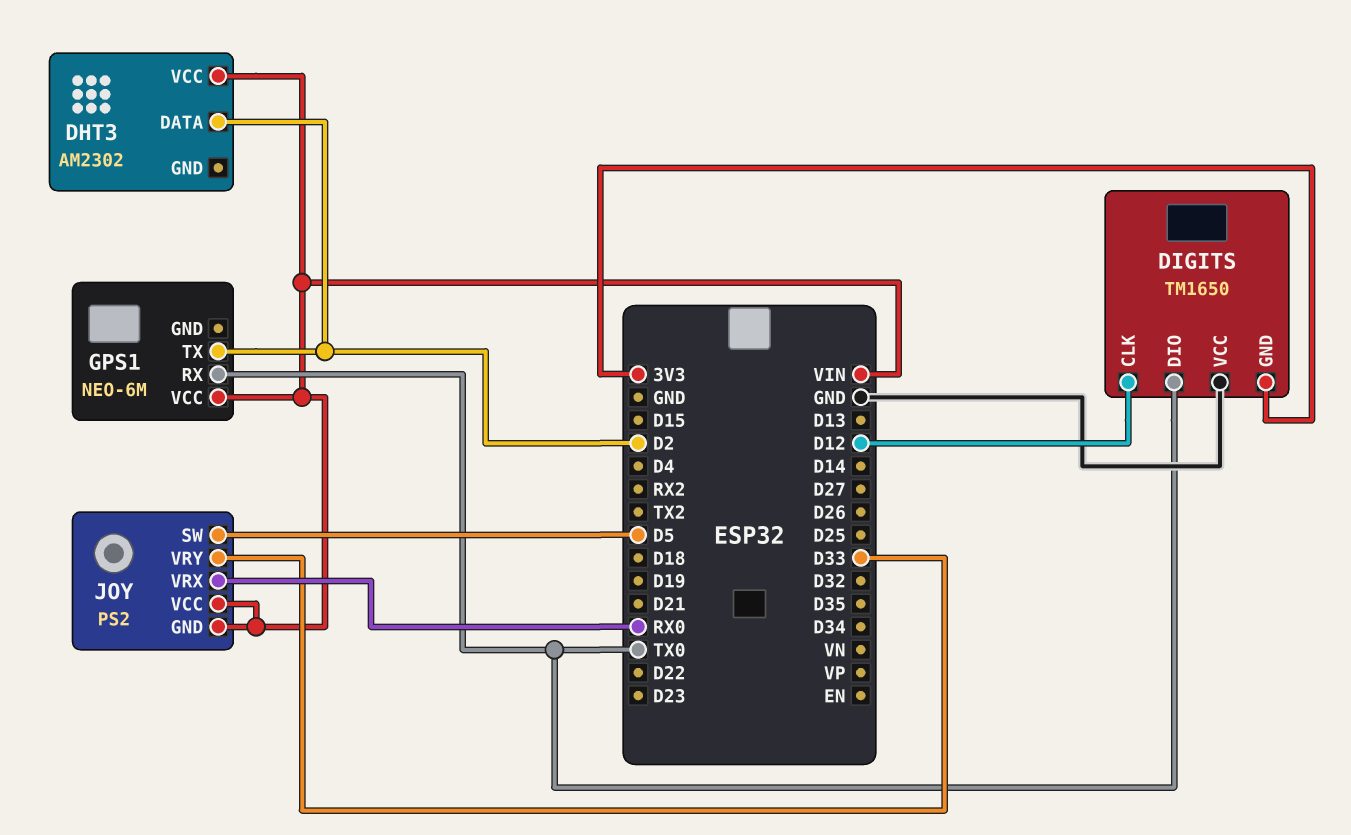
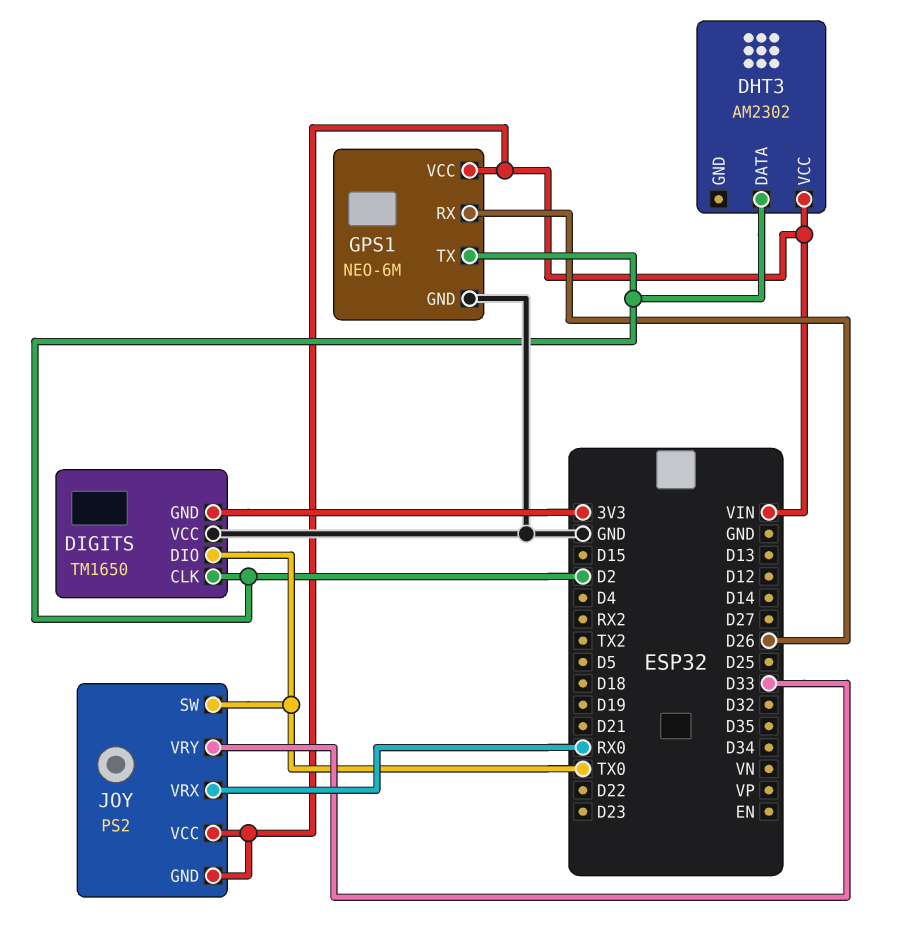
DIGITS pin CLK: D12 -> D2
GPS1 pin GND: none -> GND
GPS1 pin RX: TX0 -> D26
JOY pin SW: D5 -> TX0

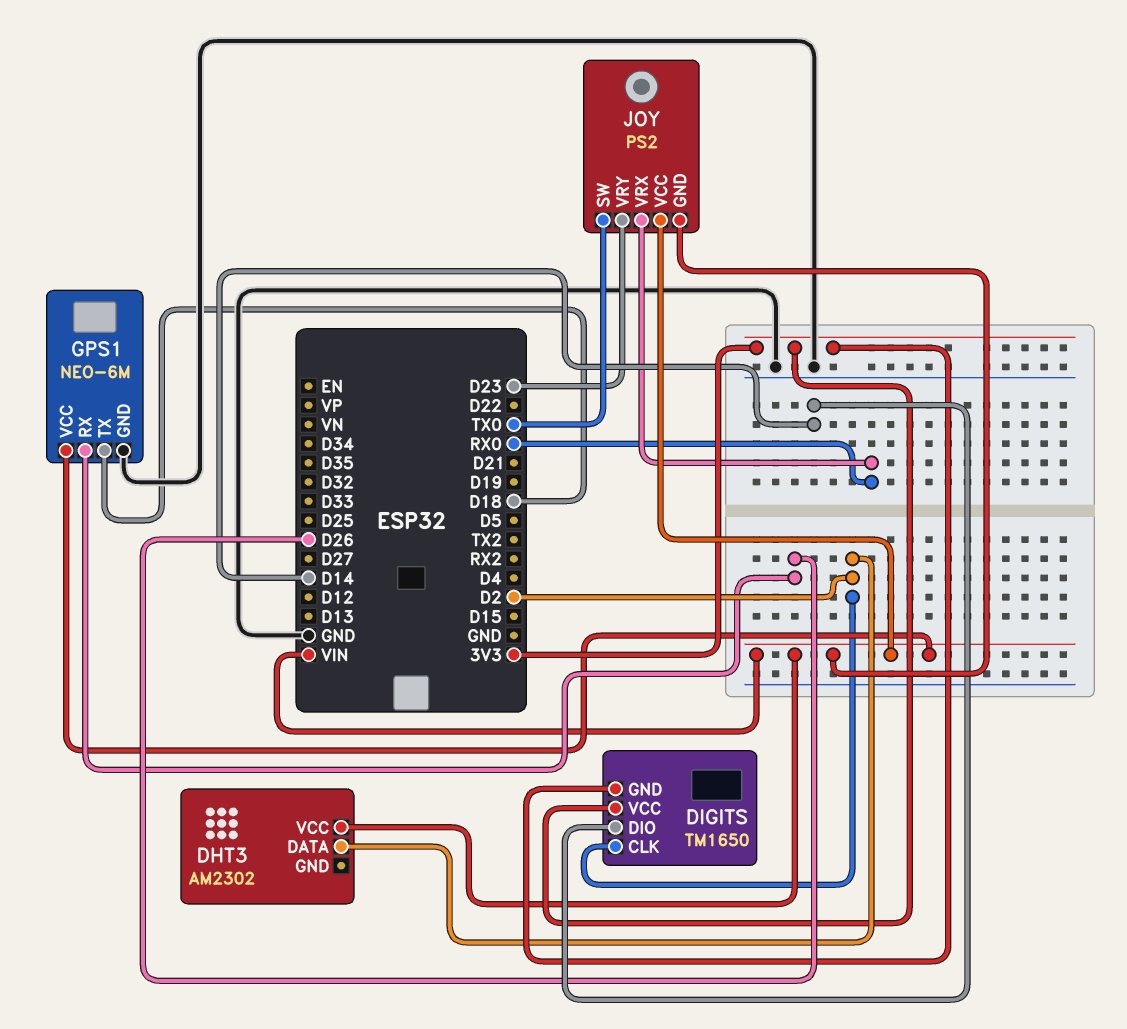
DIGITS pin DIO: TX0 -> D14
DIGITS pin VCC: GND -> 3V3
GPS1 pin TX: D2 -> D18
JOY pin VRY: D33 -> D23

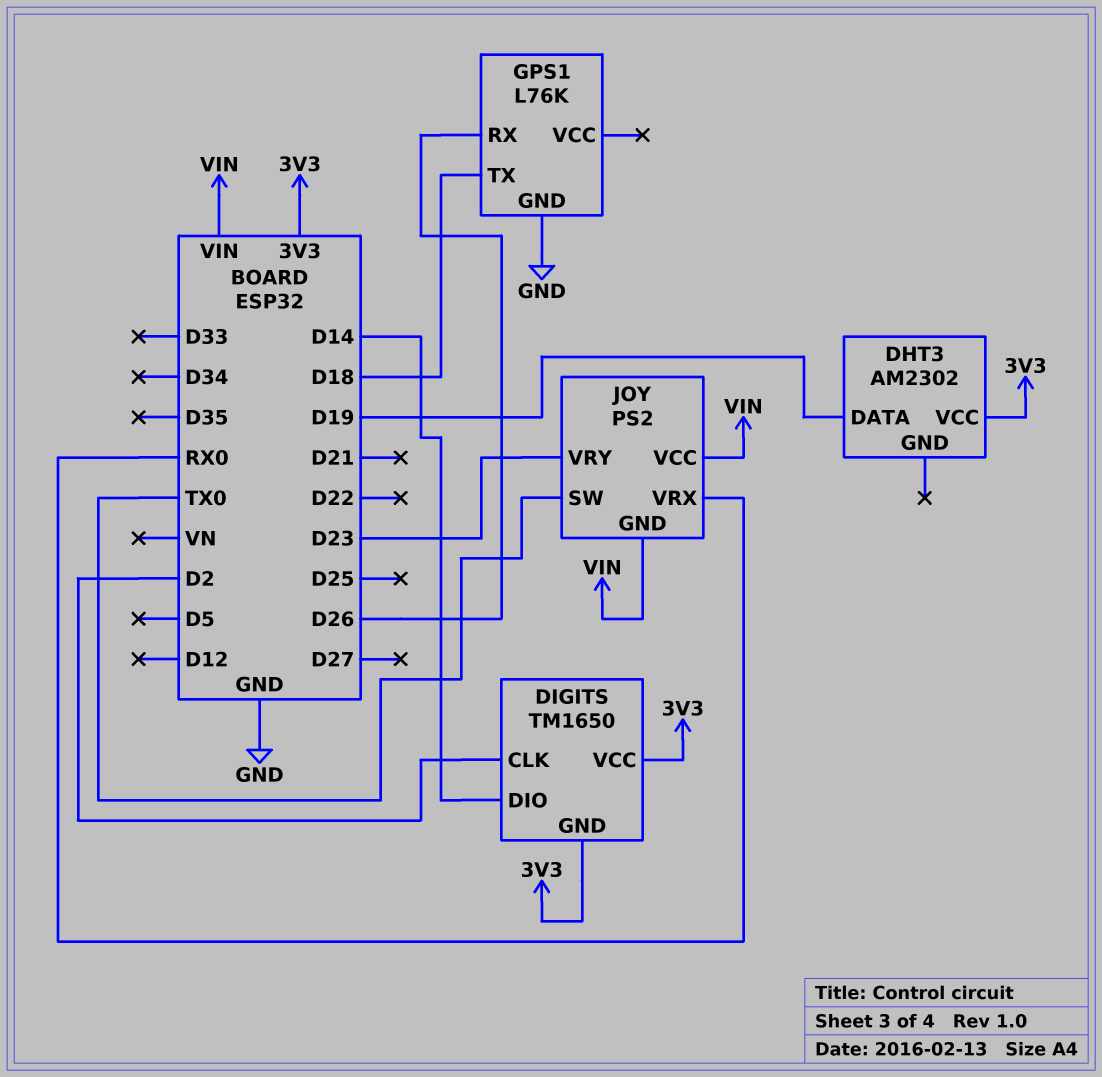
DHT3 pin DATA: D2 -> D19
DHT3 pin VCC: VIN -> 3V3
GPS1: NEO-6M -> L76K
GPS1 pin VCC: VIN -> none

